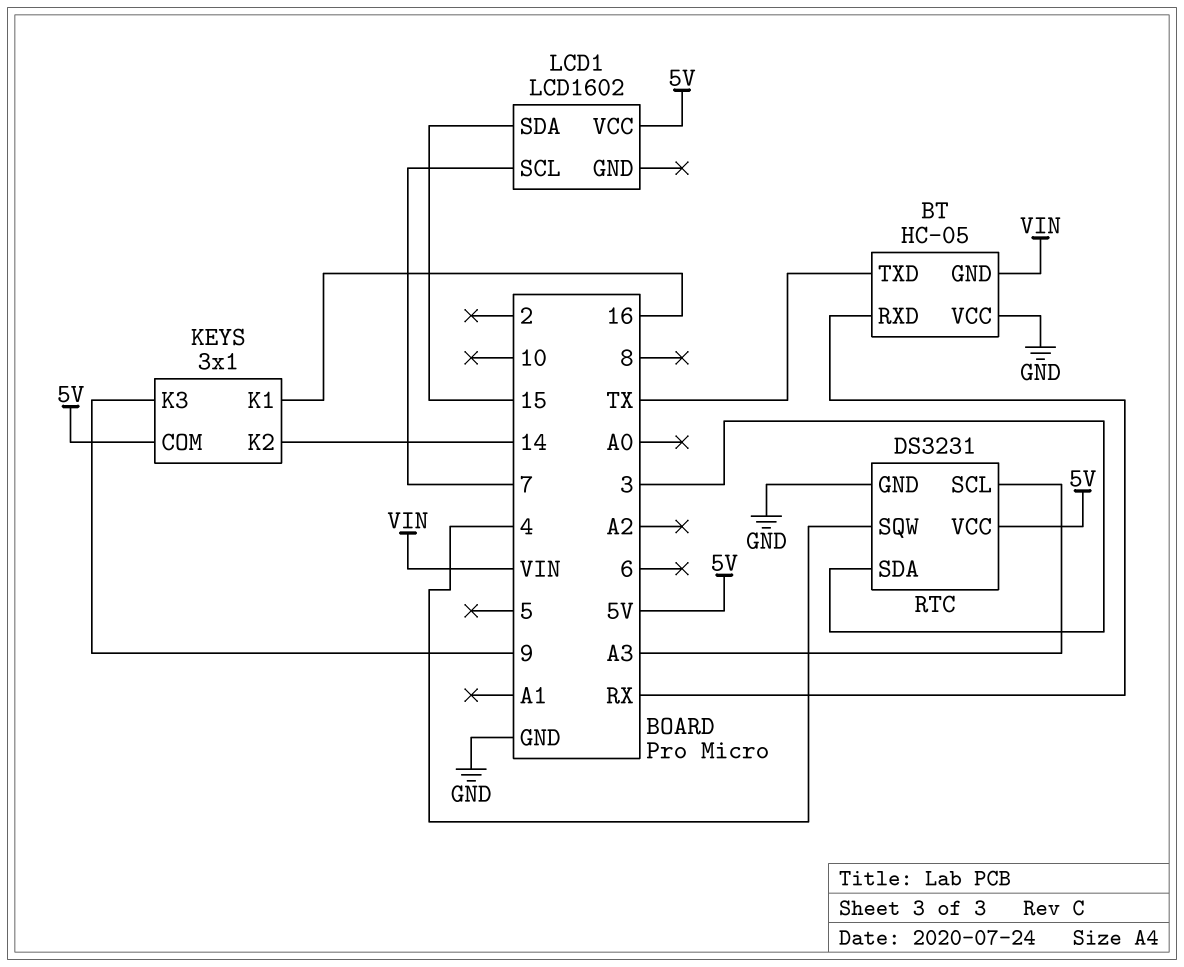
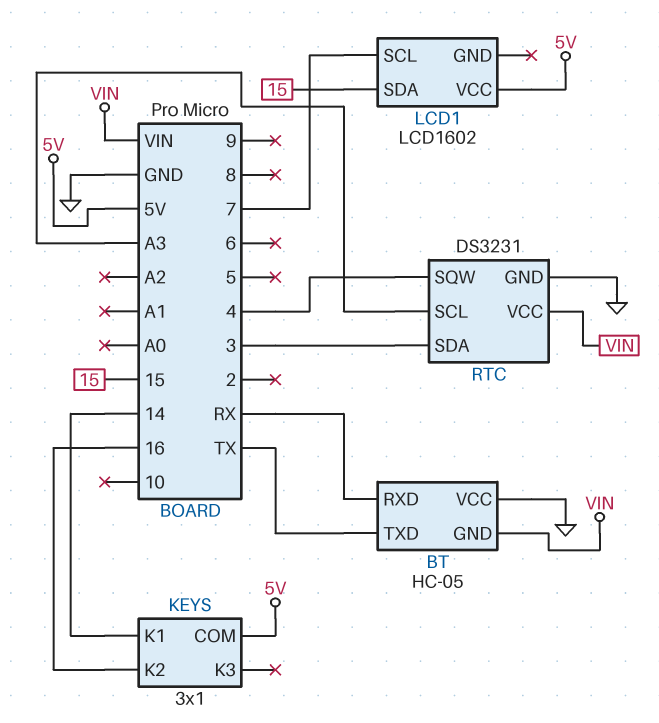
KEYS pin K1: 16 -> 14
KEYS pin K2: 14 -> 16
KEYS pin K3: 9 -> none
RTC pin VCC: 5V -> VIN

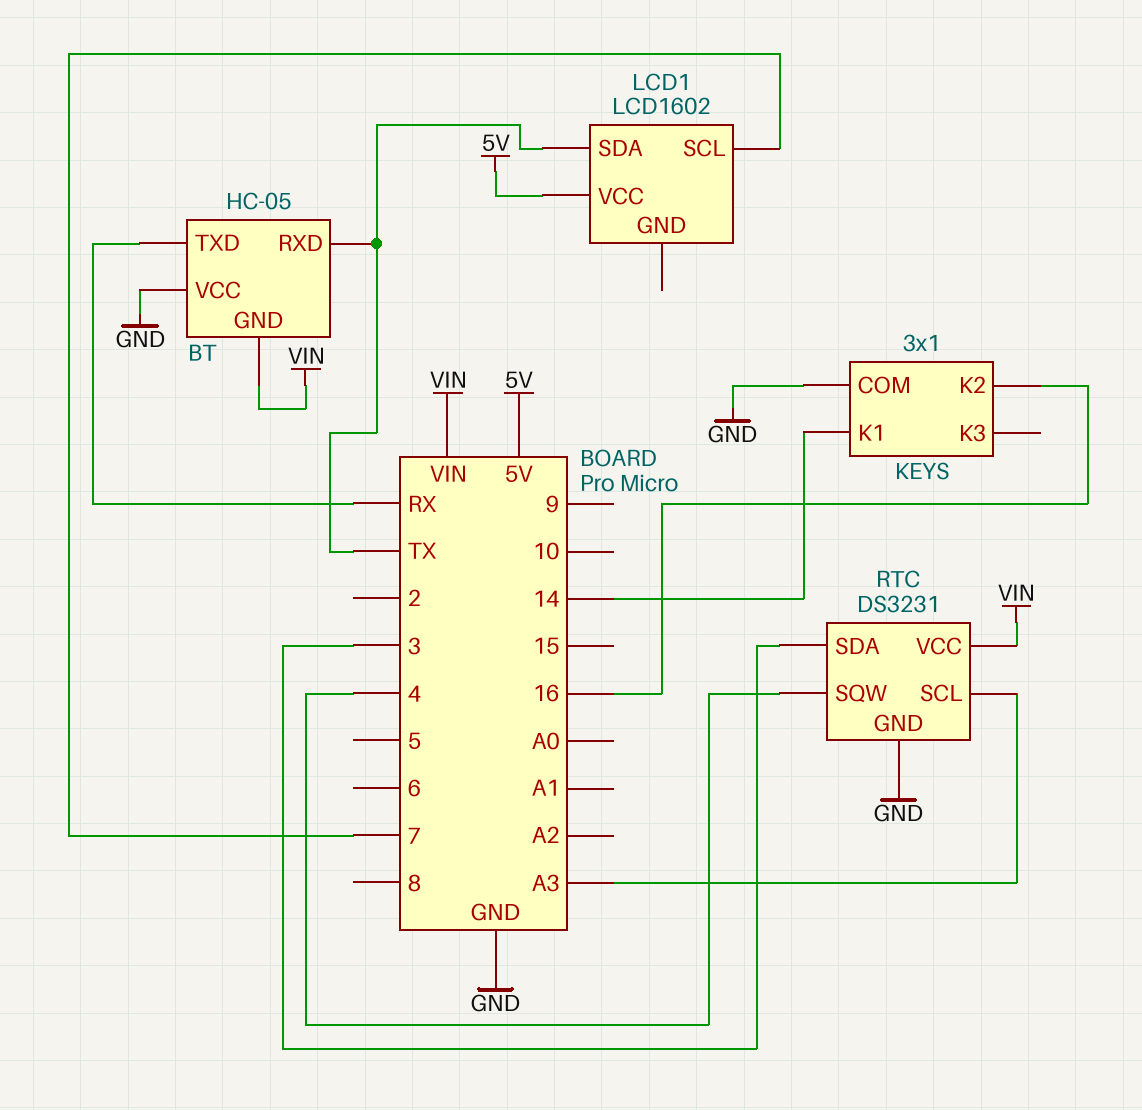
BT pin RXD: RX -> TX
BT pin TXD: TX -> RX
KEYS pin COM: 5V -> GND
LCD1 pin SDA: 15 -> TX

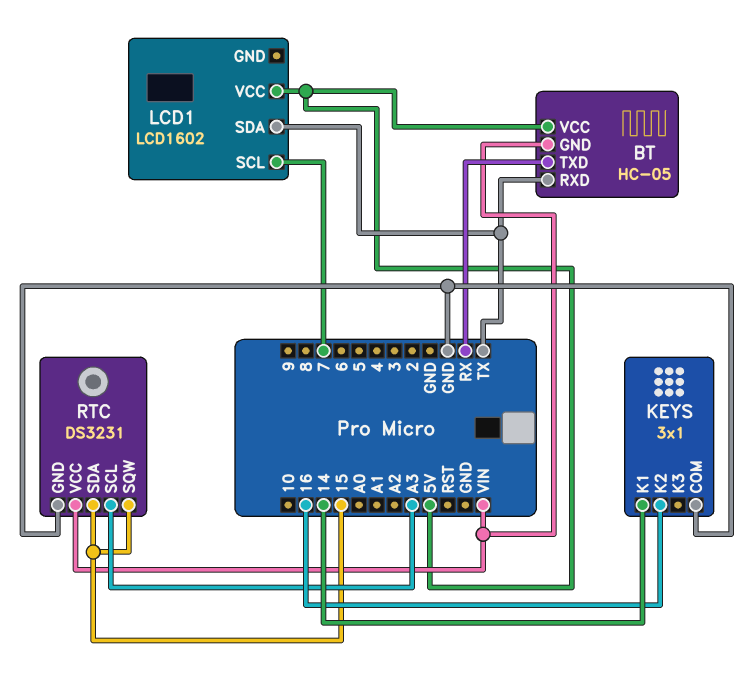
BT pin VCC: GND -> 5V
RTC pin SDA: 3 -> 15
RTC pin SQW: 4 -> 15

